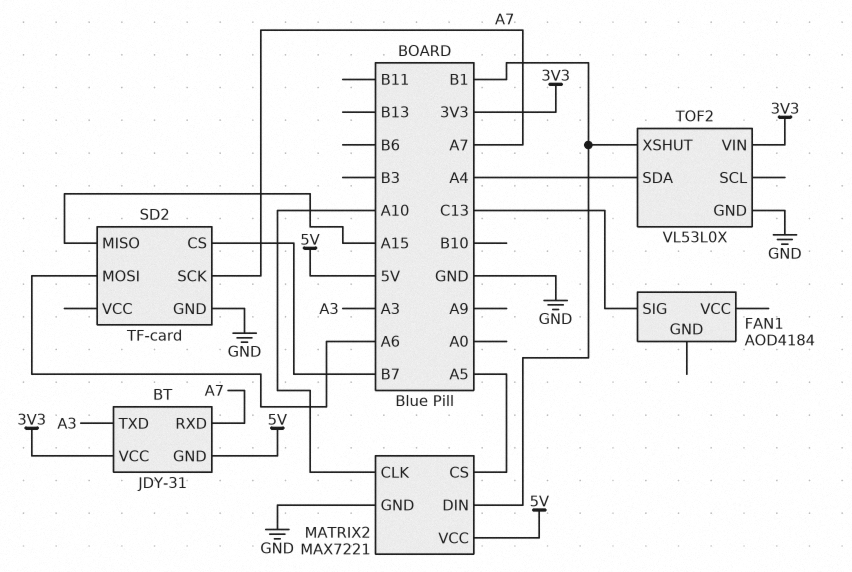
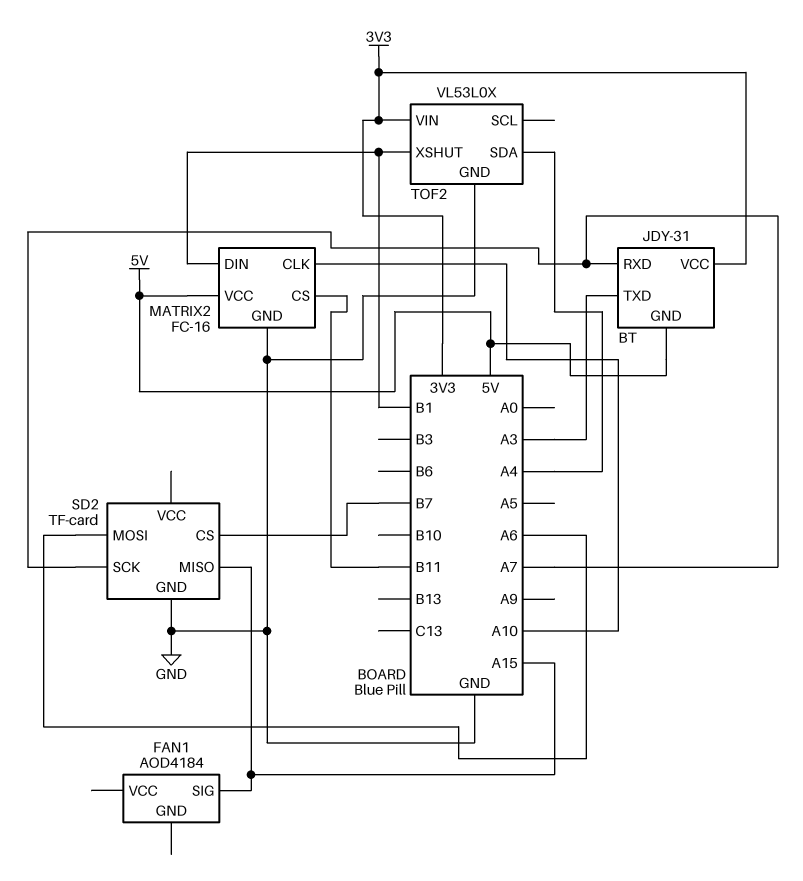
FAN1 pin SIG: C13 -> A15
MATRIX2: MAX7221 -> FC-16
MATRIX2 pin CS: A5 -> B11

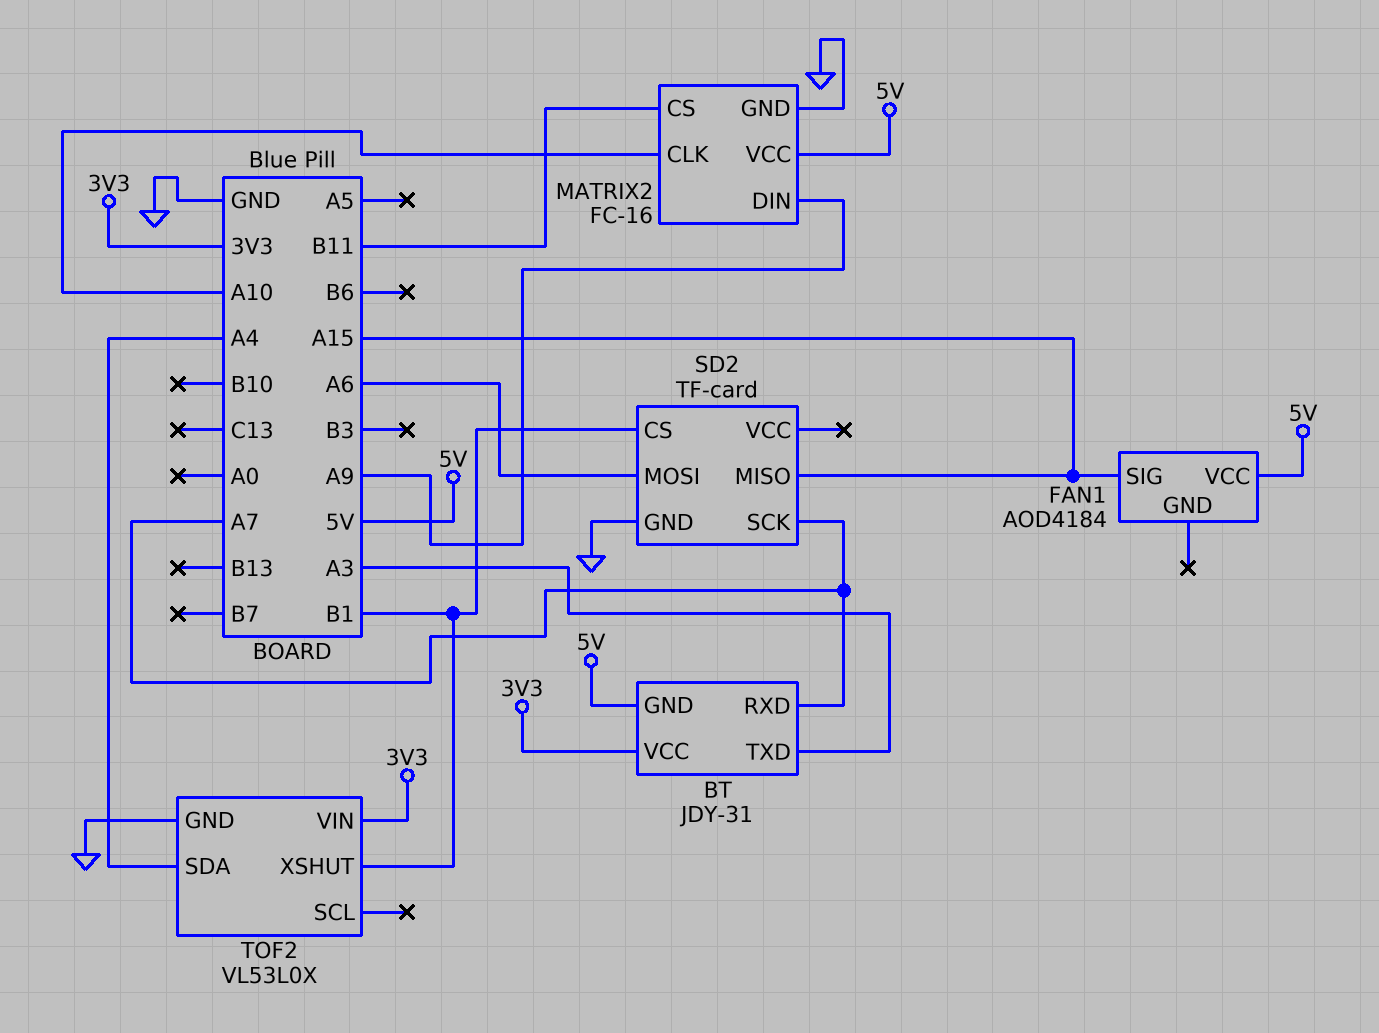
FAN1 pin VCC: none -> 5V
MATRIX2 pin DIN: B1 -> A9
SD2 pin CS: B7 -> B1

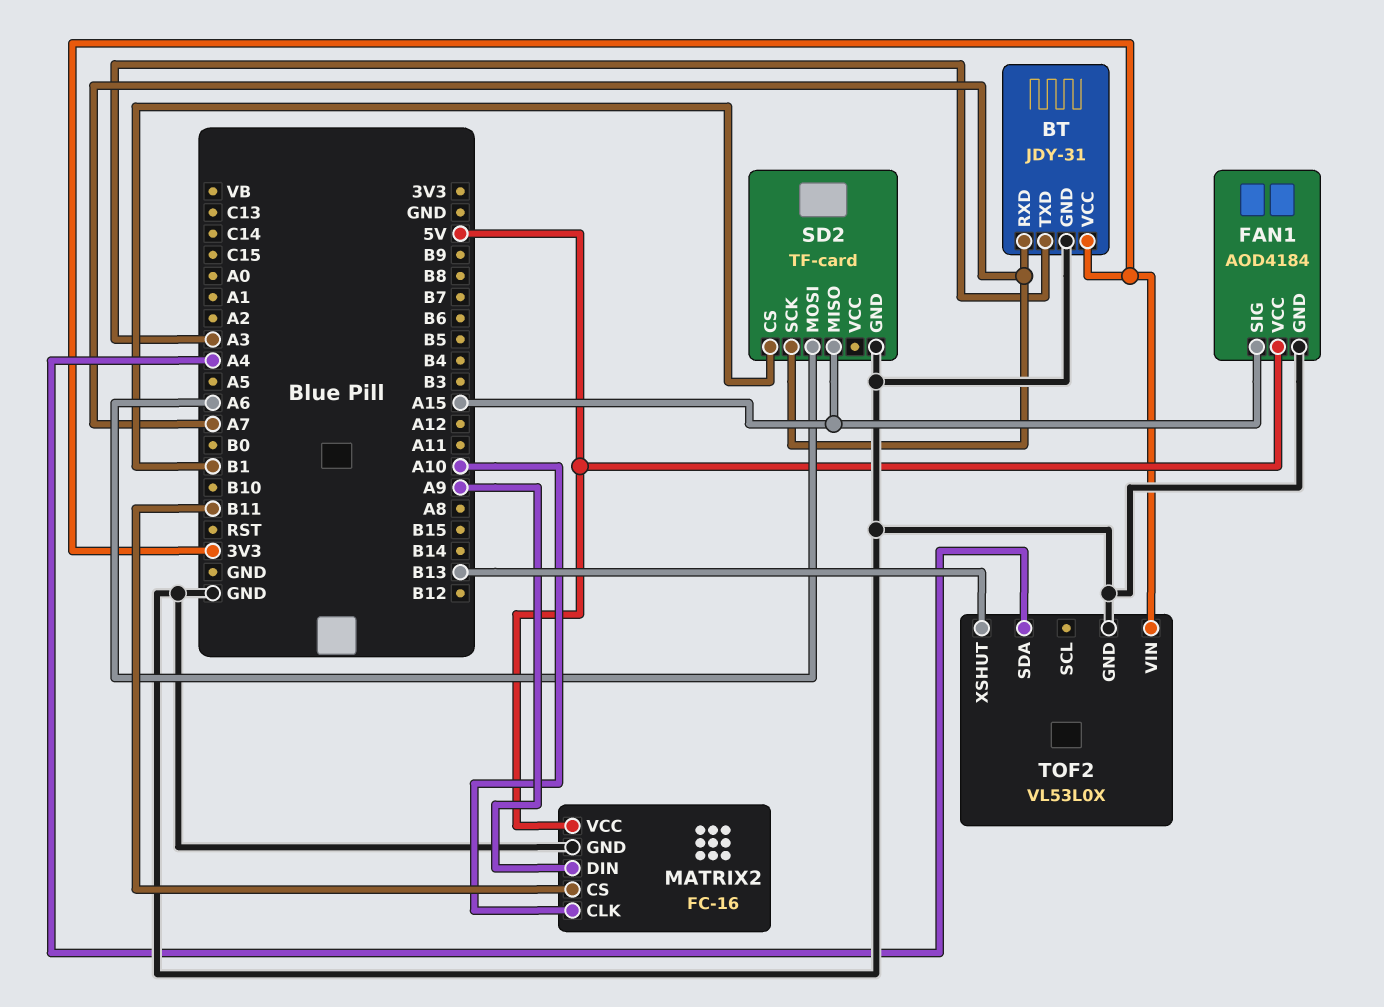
BT pin GND: 5V -> GND
FAN1 pin GND: none -> GND
TOF2 pin XSHUT: B1 -> B13

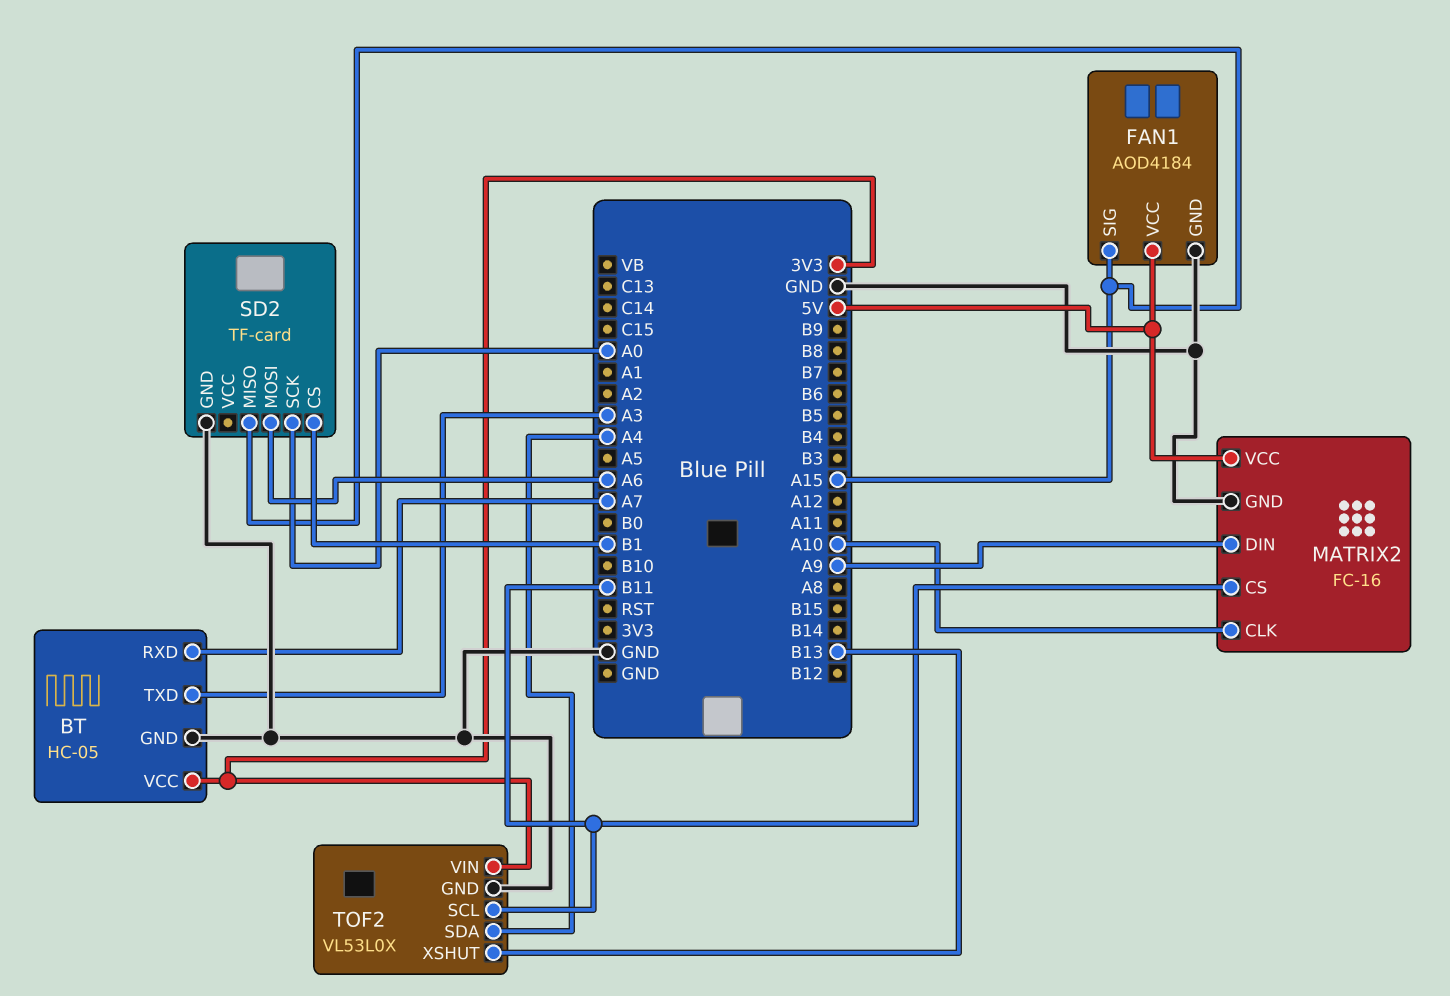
BT: JDY-31 -> HC-05
SD2 pin SCK: A7 -> A0
TOF2 pin SCL: none -> B11

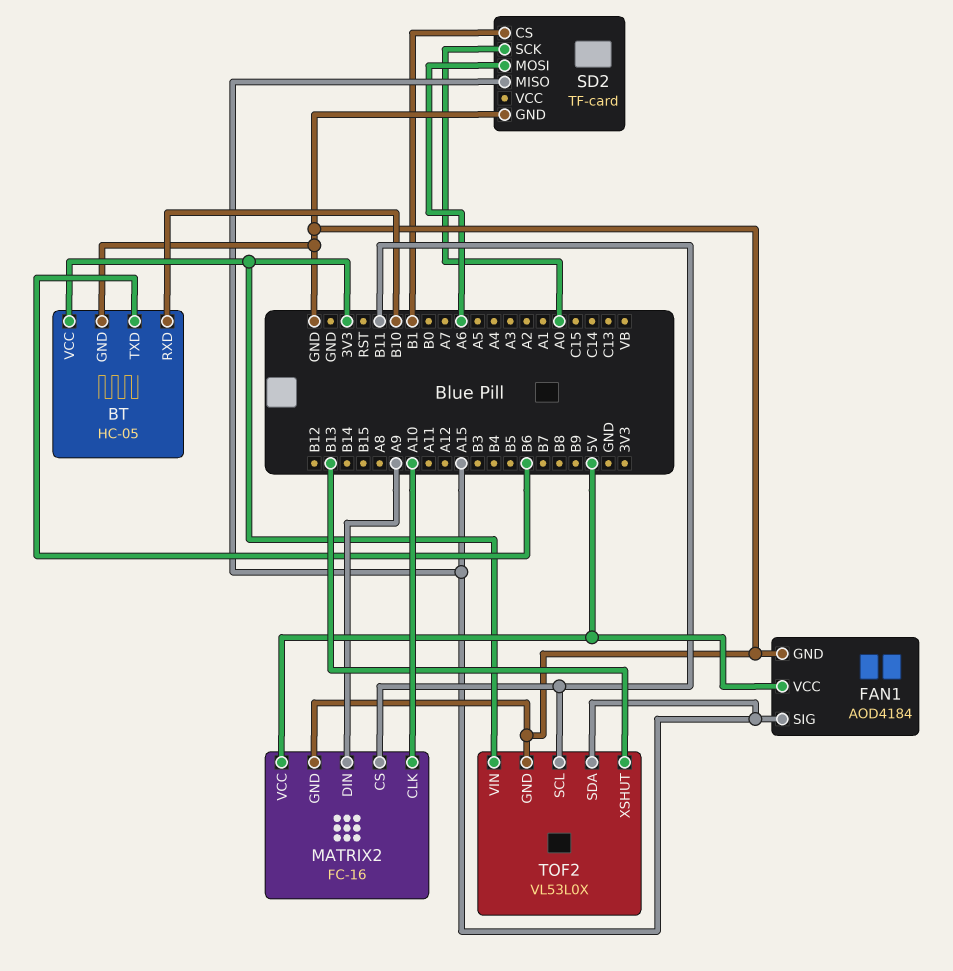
BT pin RXD: A7 -> B10
BT pin TXD: A3 -> B6
TOF2 pin SDA: A4 -> A15

